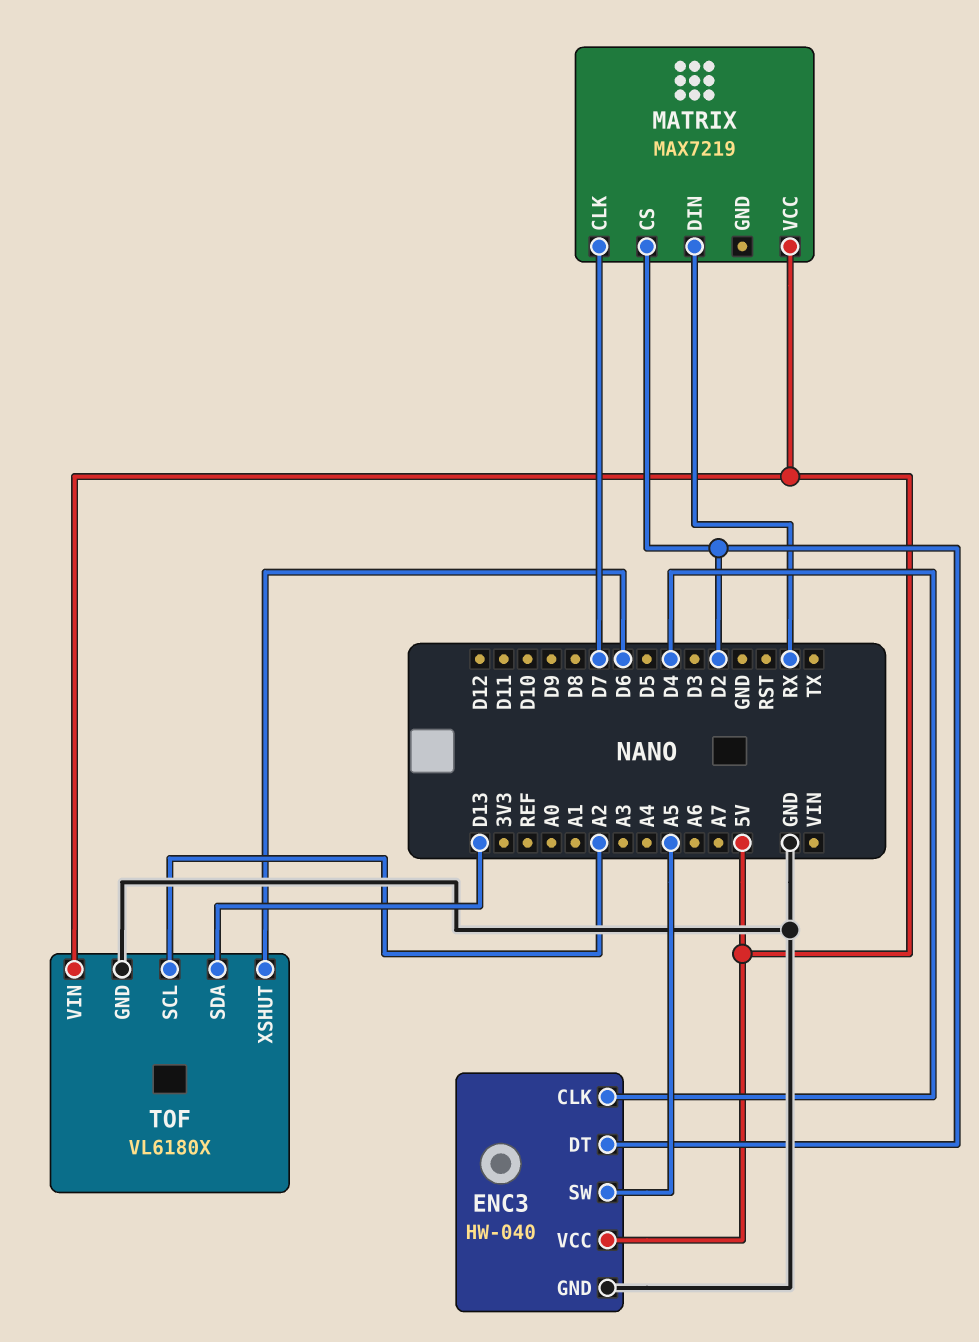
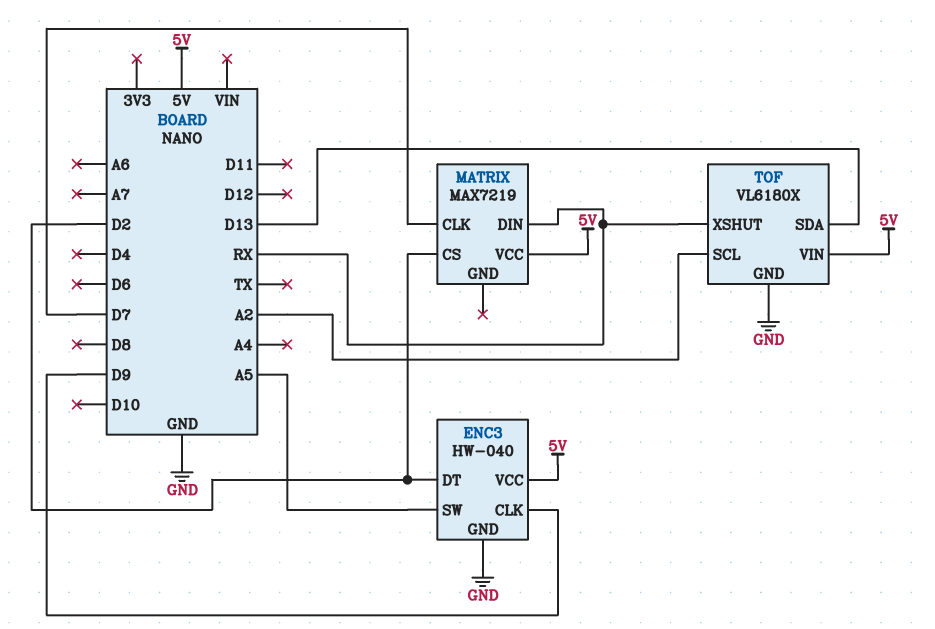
ENC3 pin CLK: D4 -> D9
TOF pin XSHUT: D6 -> RX

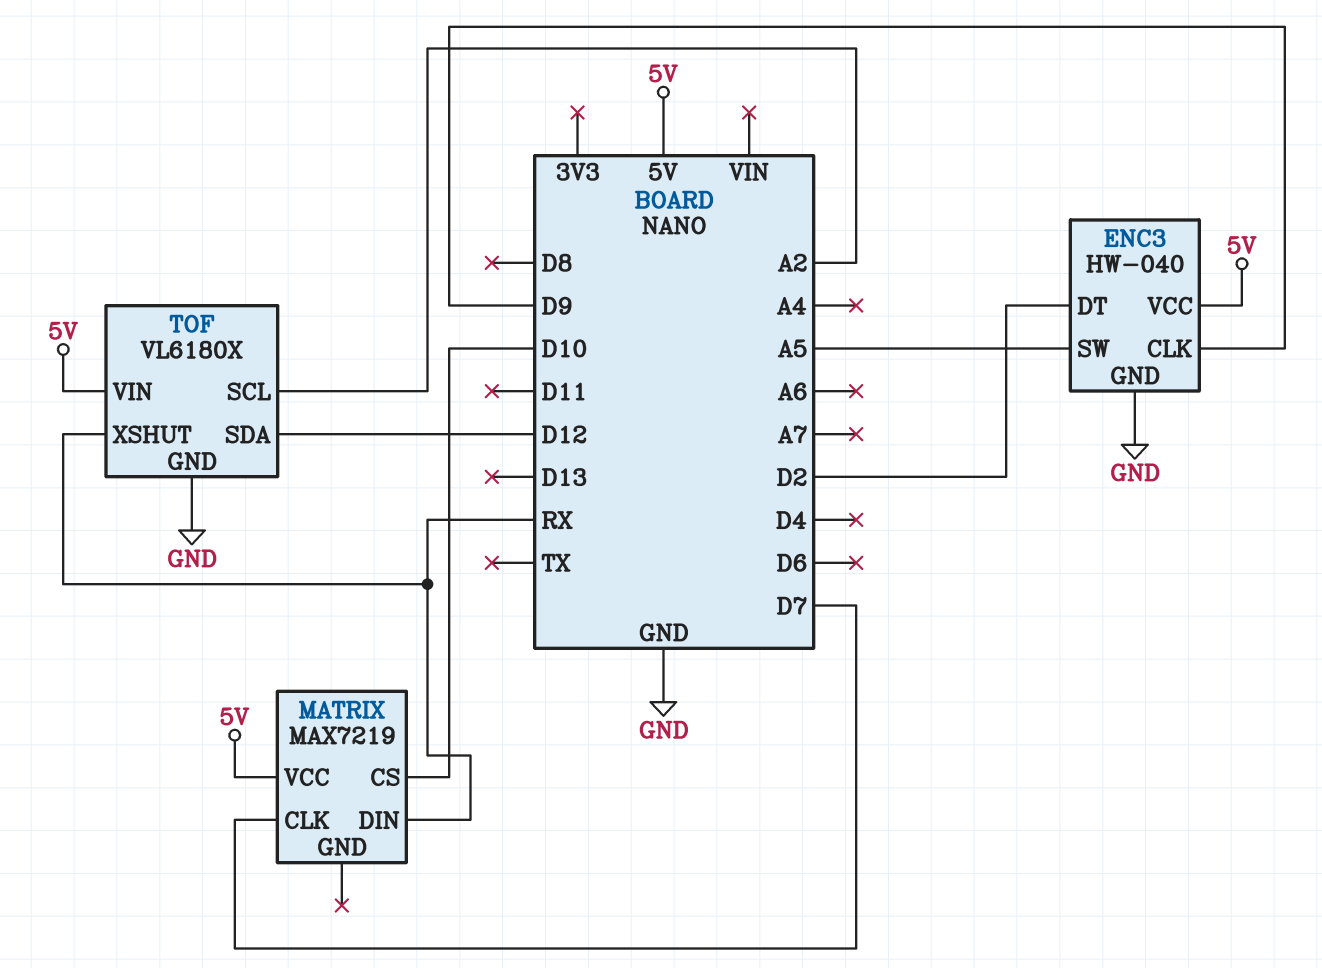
MATRIX pin CS: D2 -> D10
TOF pin SDA: D13 -> D12

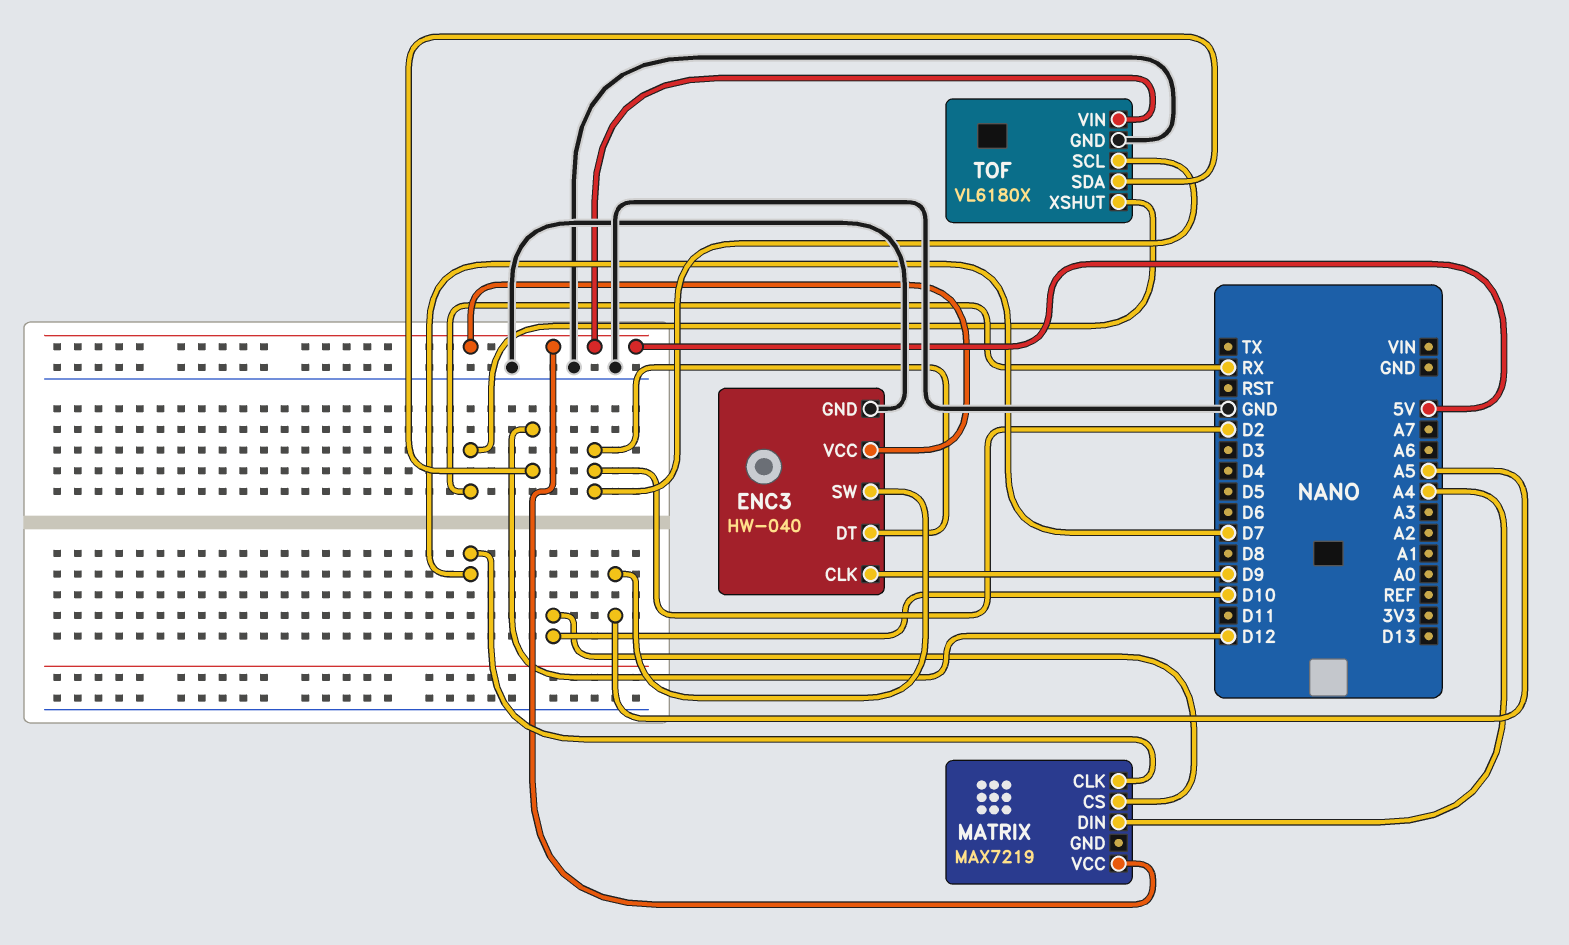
MATRIX pin DIN: RX -> A4
TOF pin SCL: A2 -> D2

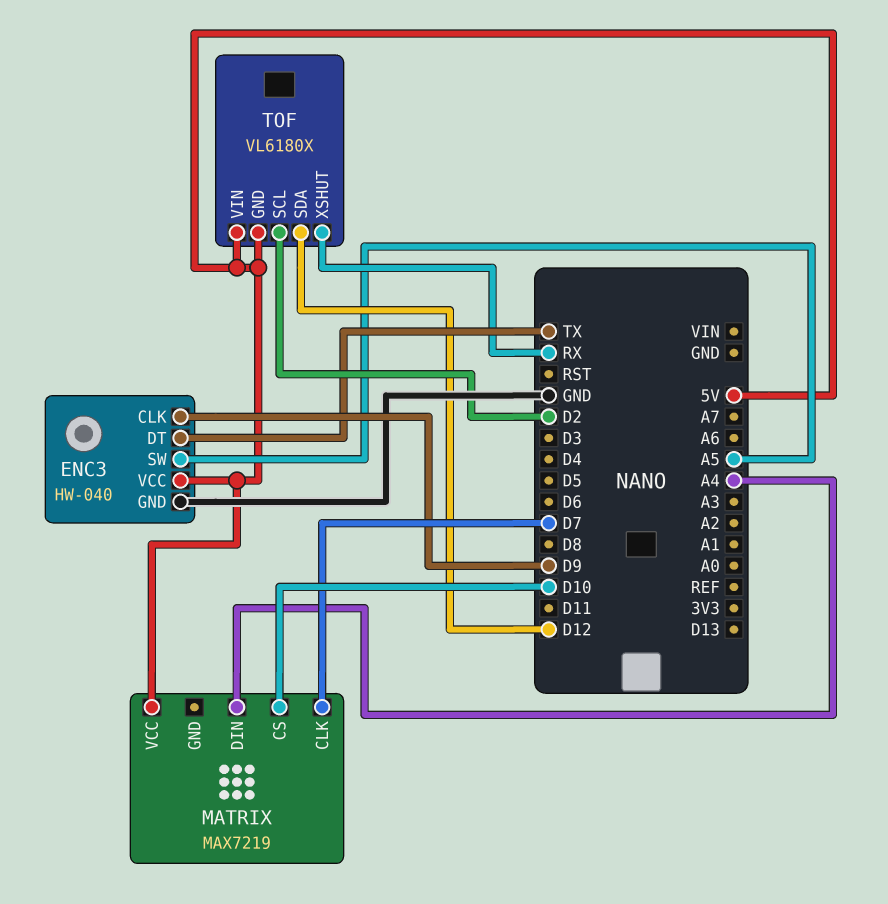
ENC3 pin DT: D2 -> TX
TOF pin GND: GND -> 5V

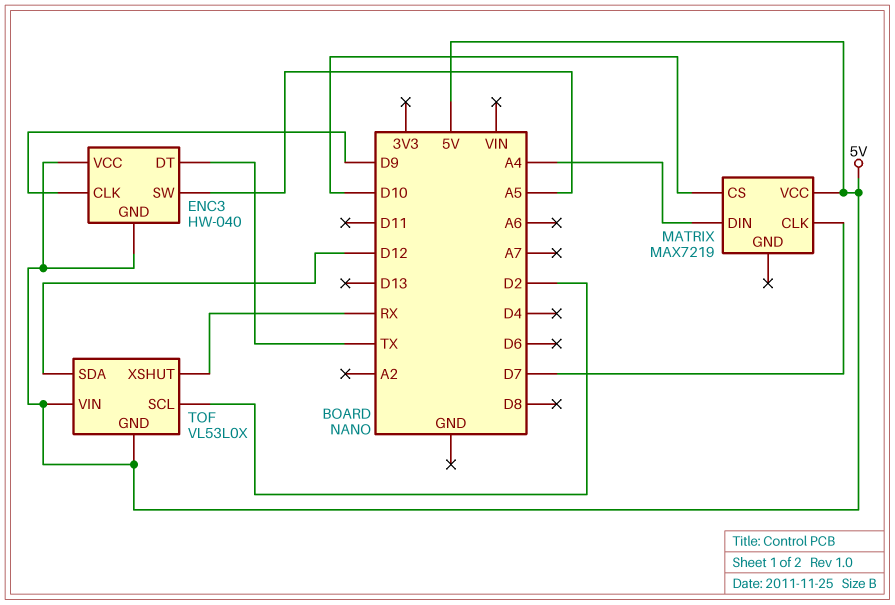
ENC3 pin GND: GND -> 5V
TOF: VL6180X -> VL53L0X

